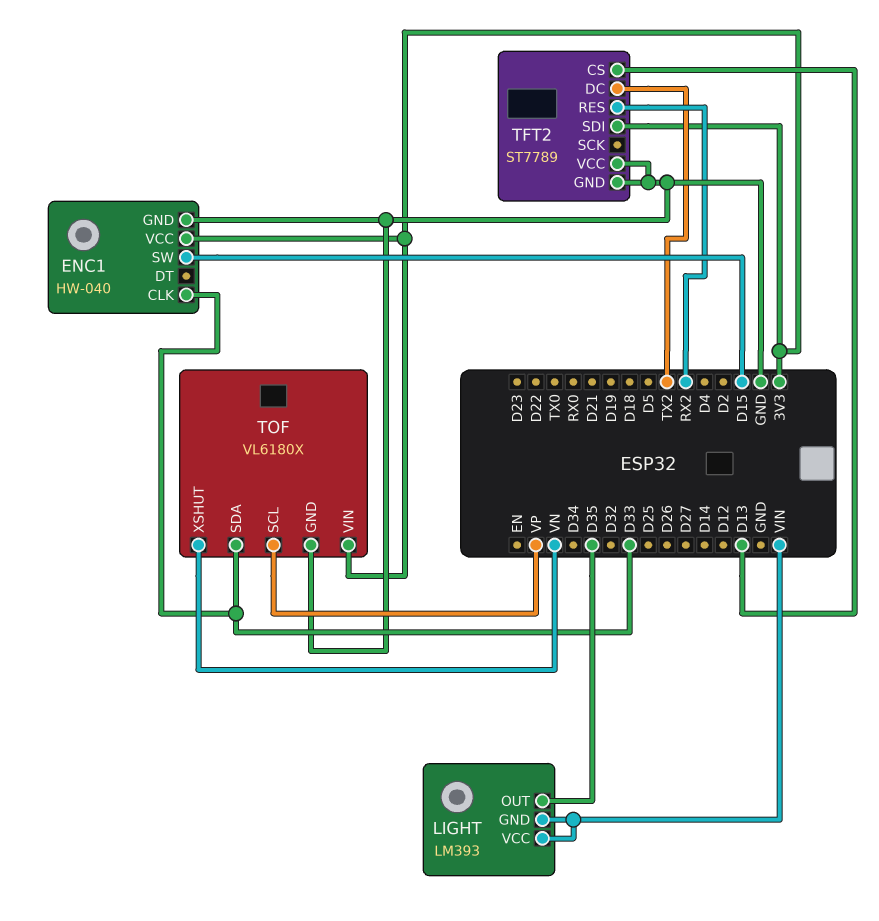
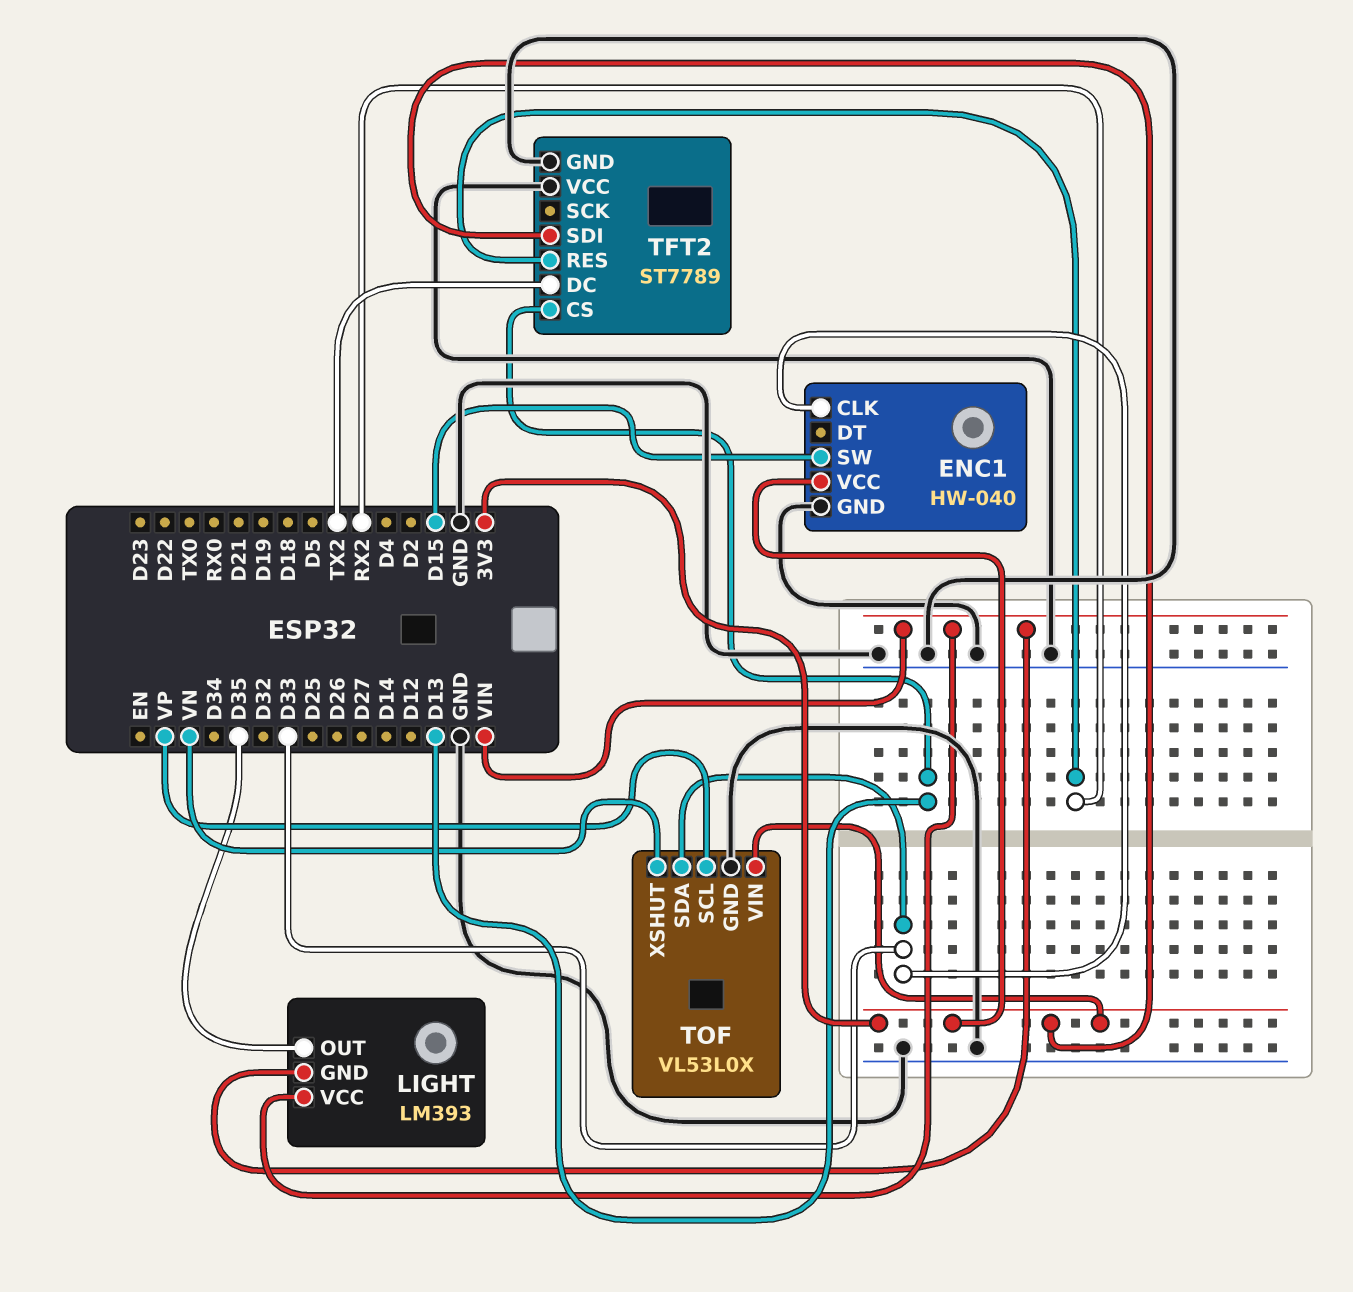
TOF: VL6180X -> VL53L0X

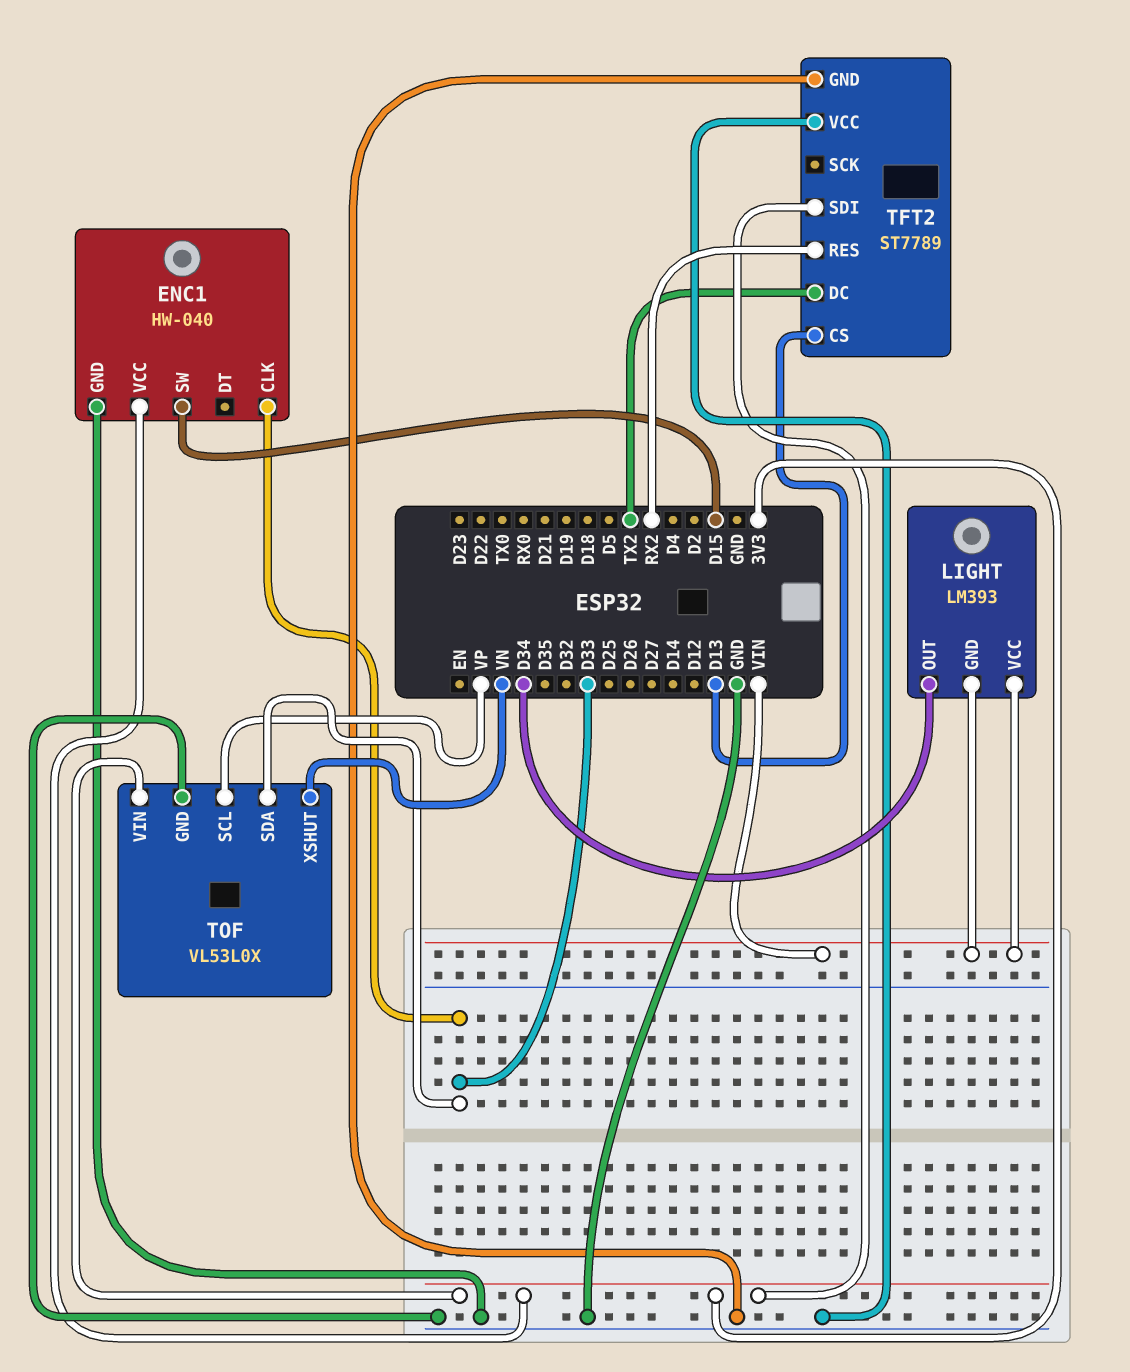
LIGHT pin OUT: D35 -> D34

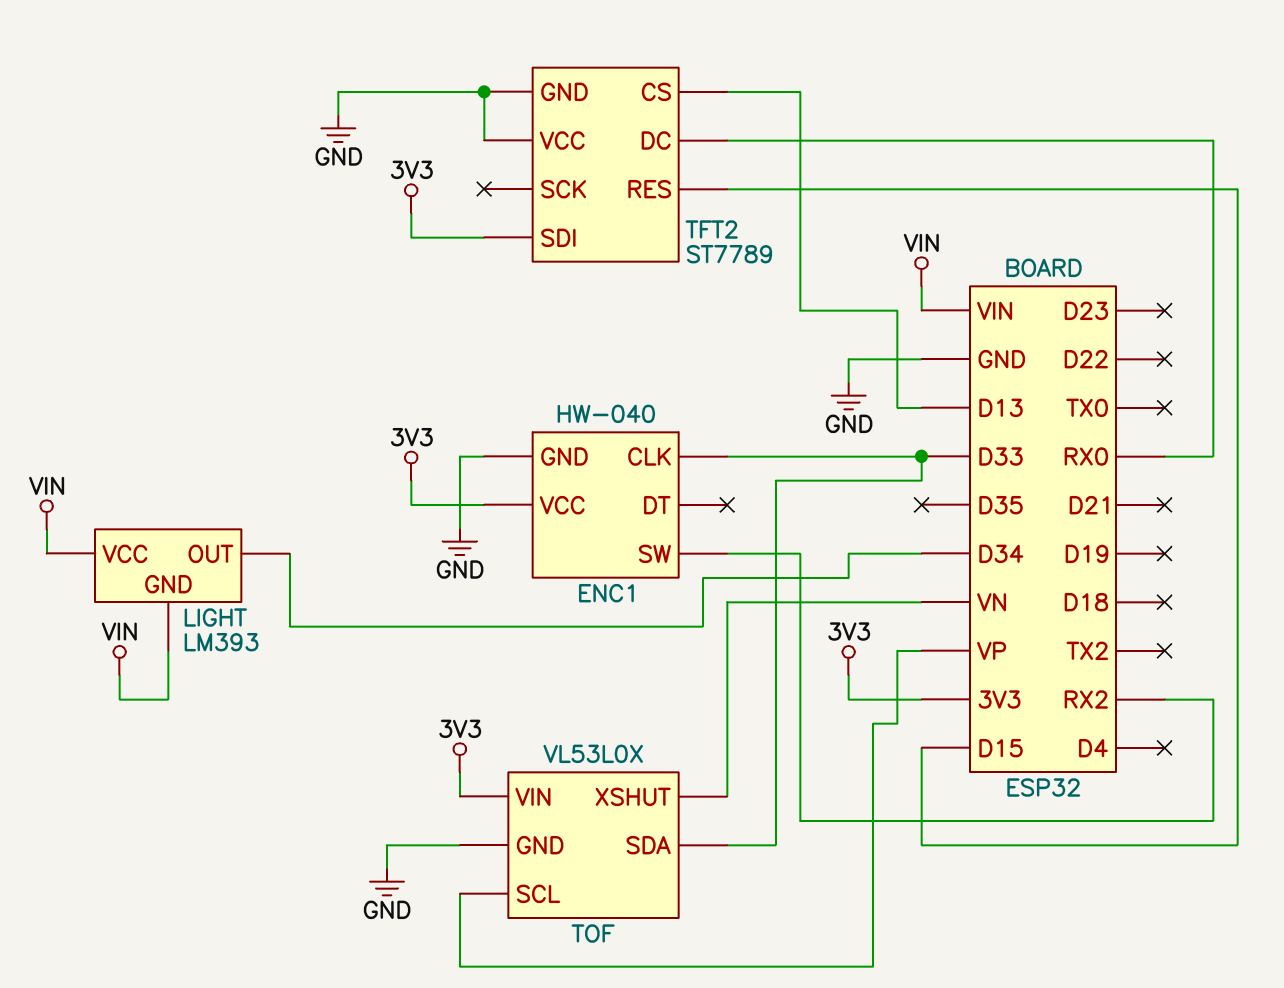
ENC1 pin SW: D15 -> RX2
TFT2 pin DC: TX2 -> RX0
TFT2 pin RES: RX2 -> D15

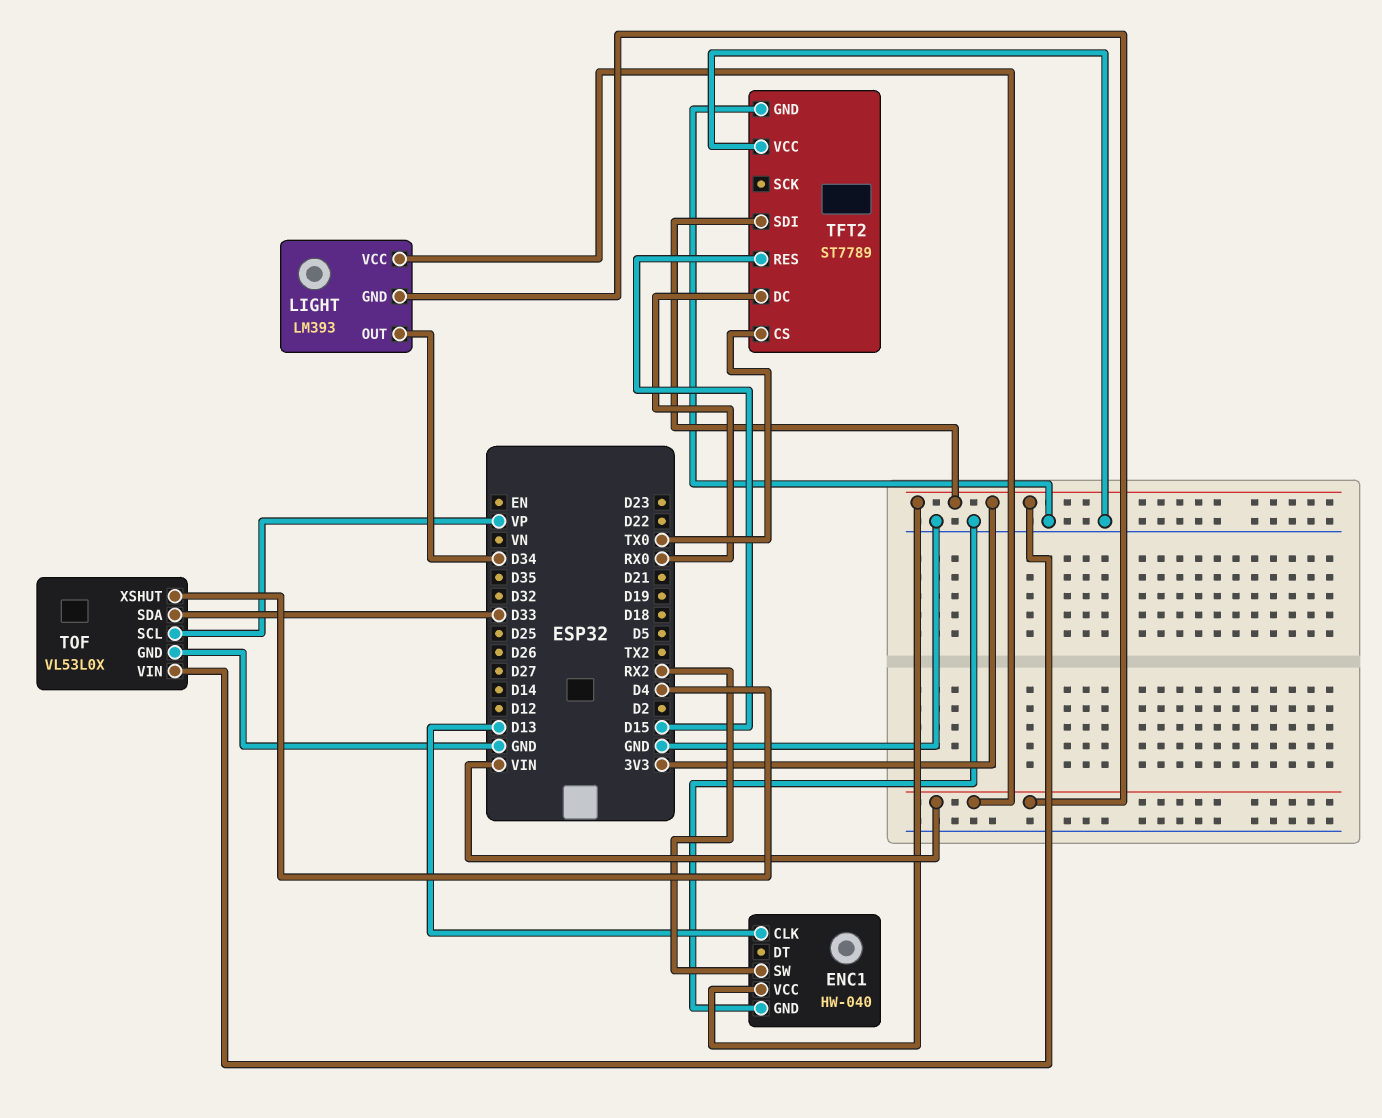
ENC1 pin CLK: D33 -> D13
TFT2 pin CS: D13 -> TX0
TOF pin XSHUT: VN -> D4

